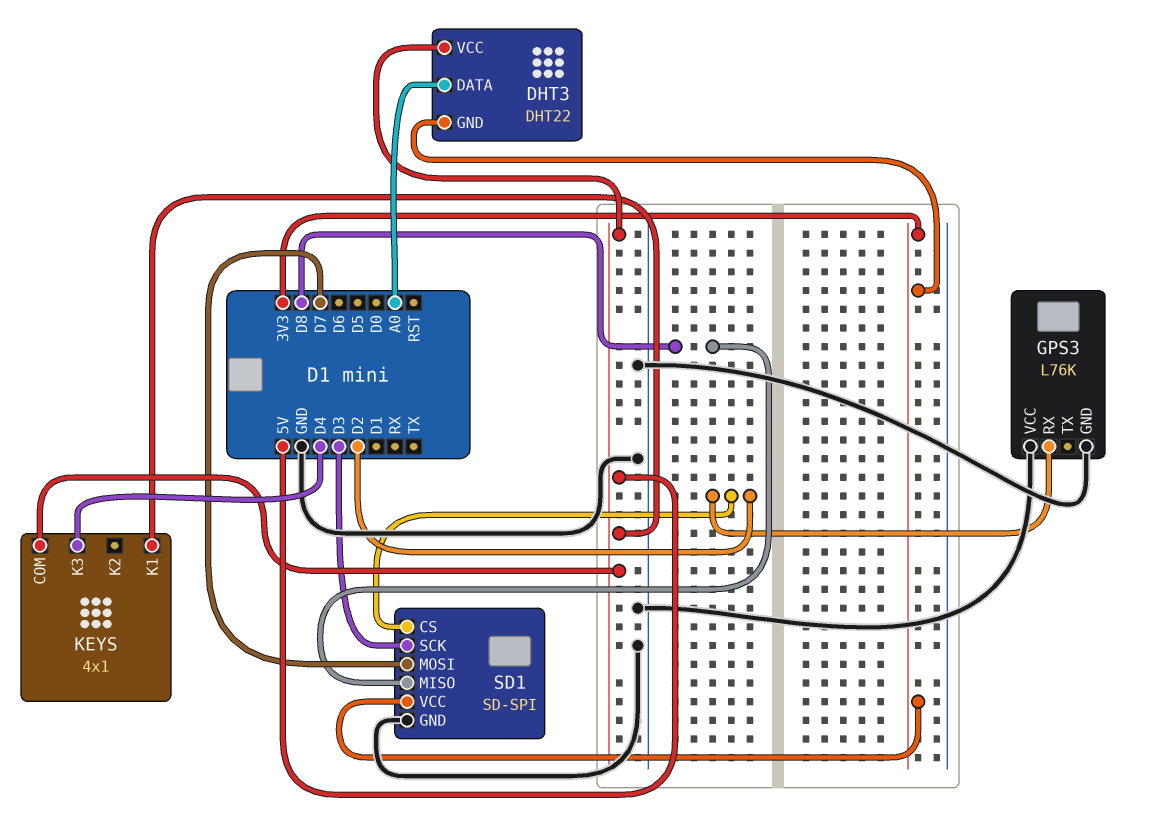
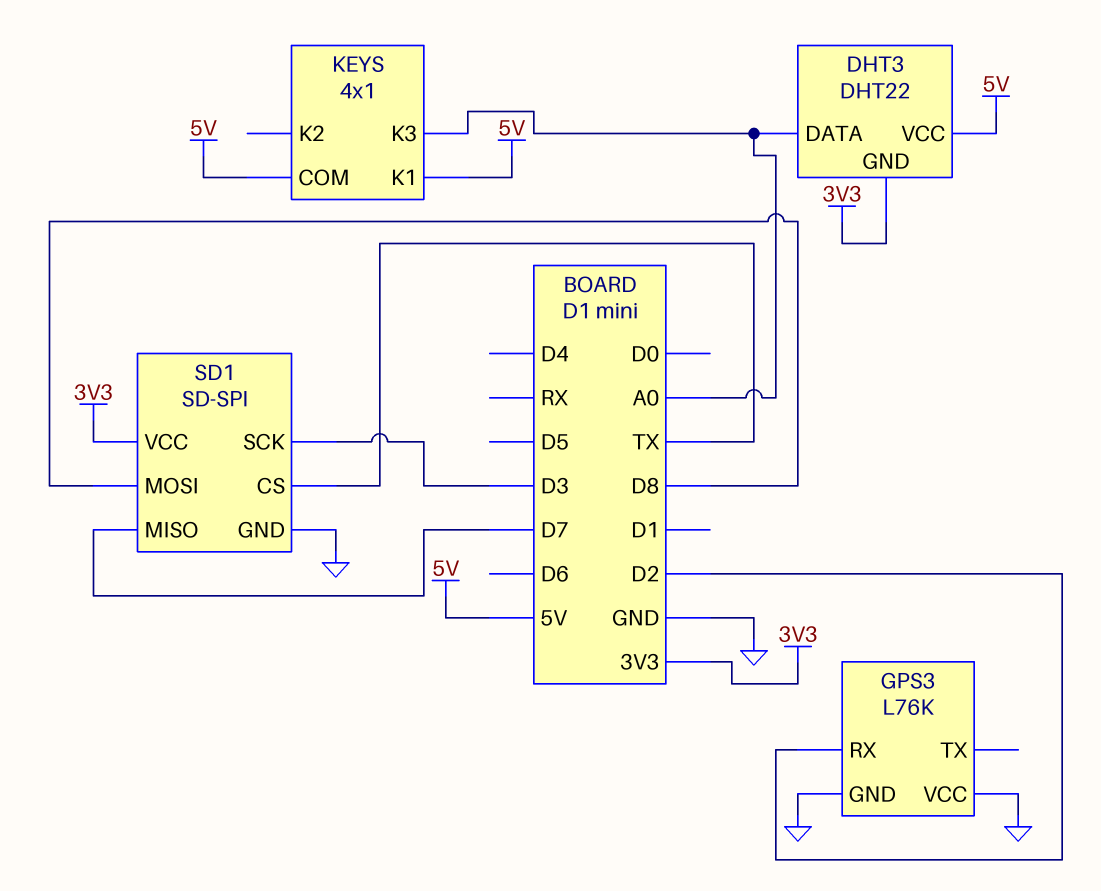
KEYS pin K3: D4 -> A0
SD1 pin CS: D2 -> TX
SD1 pin MISO: D8 -> D7
SD1 pin MOSI: D7 -> D8

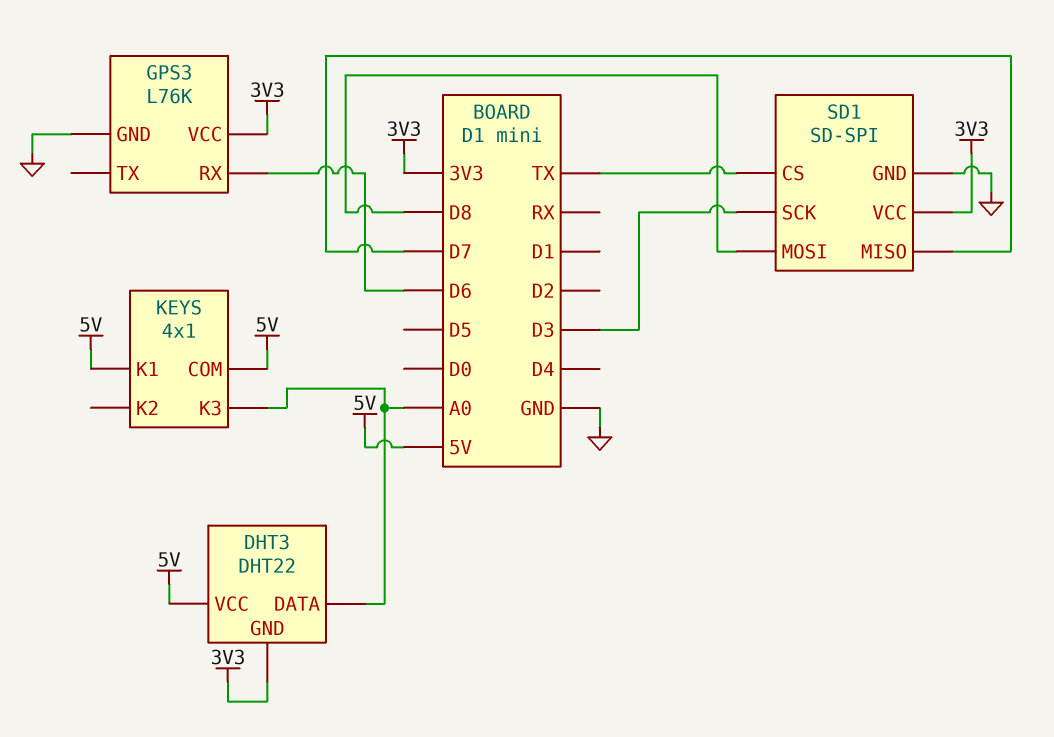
GPS3 pin RX: D2 -> D6
GPS3 pin VCC: GND -> 3V3

